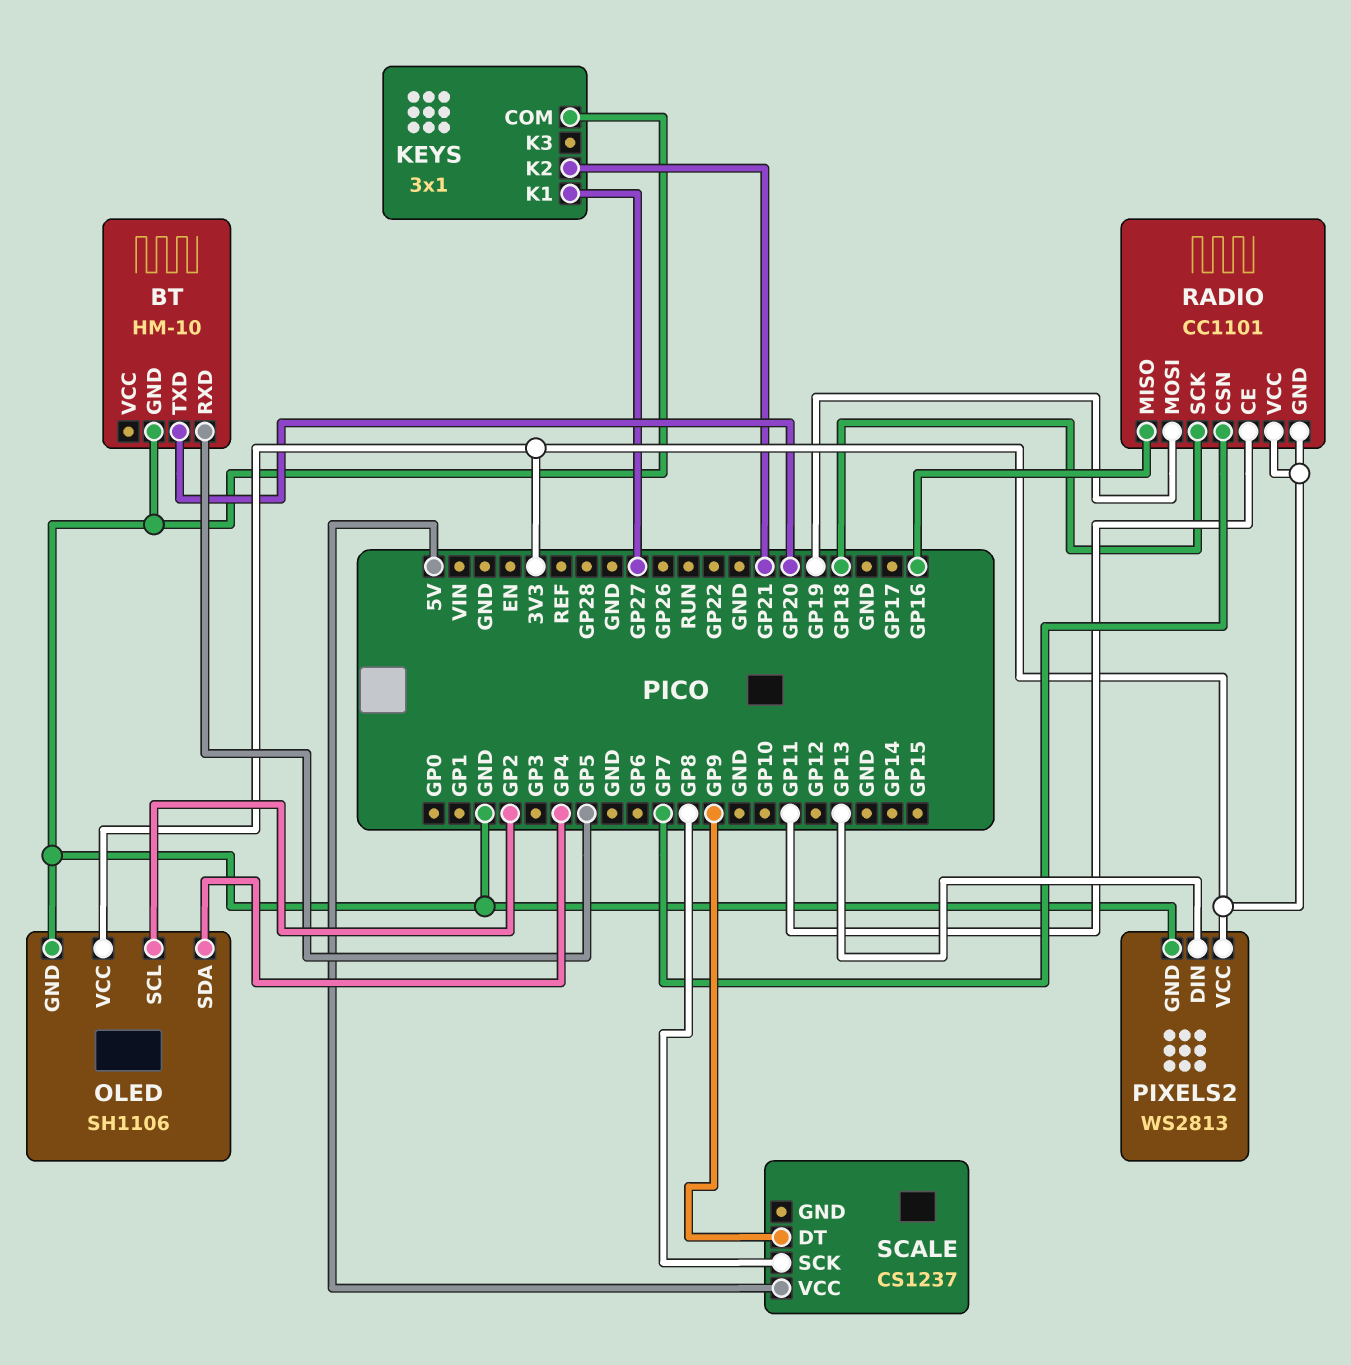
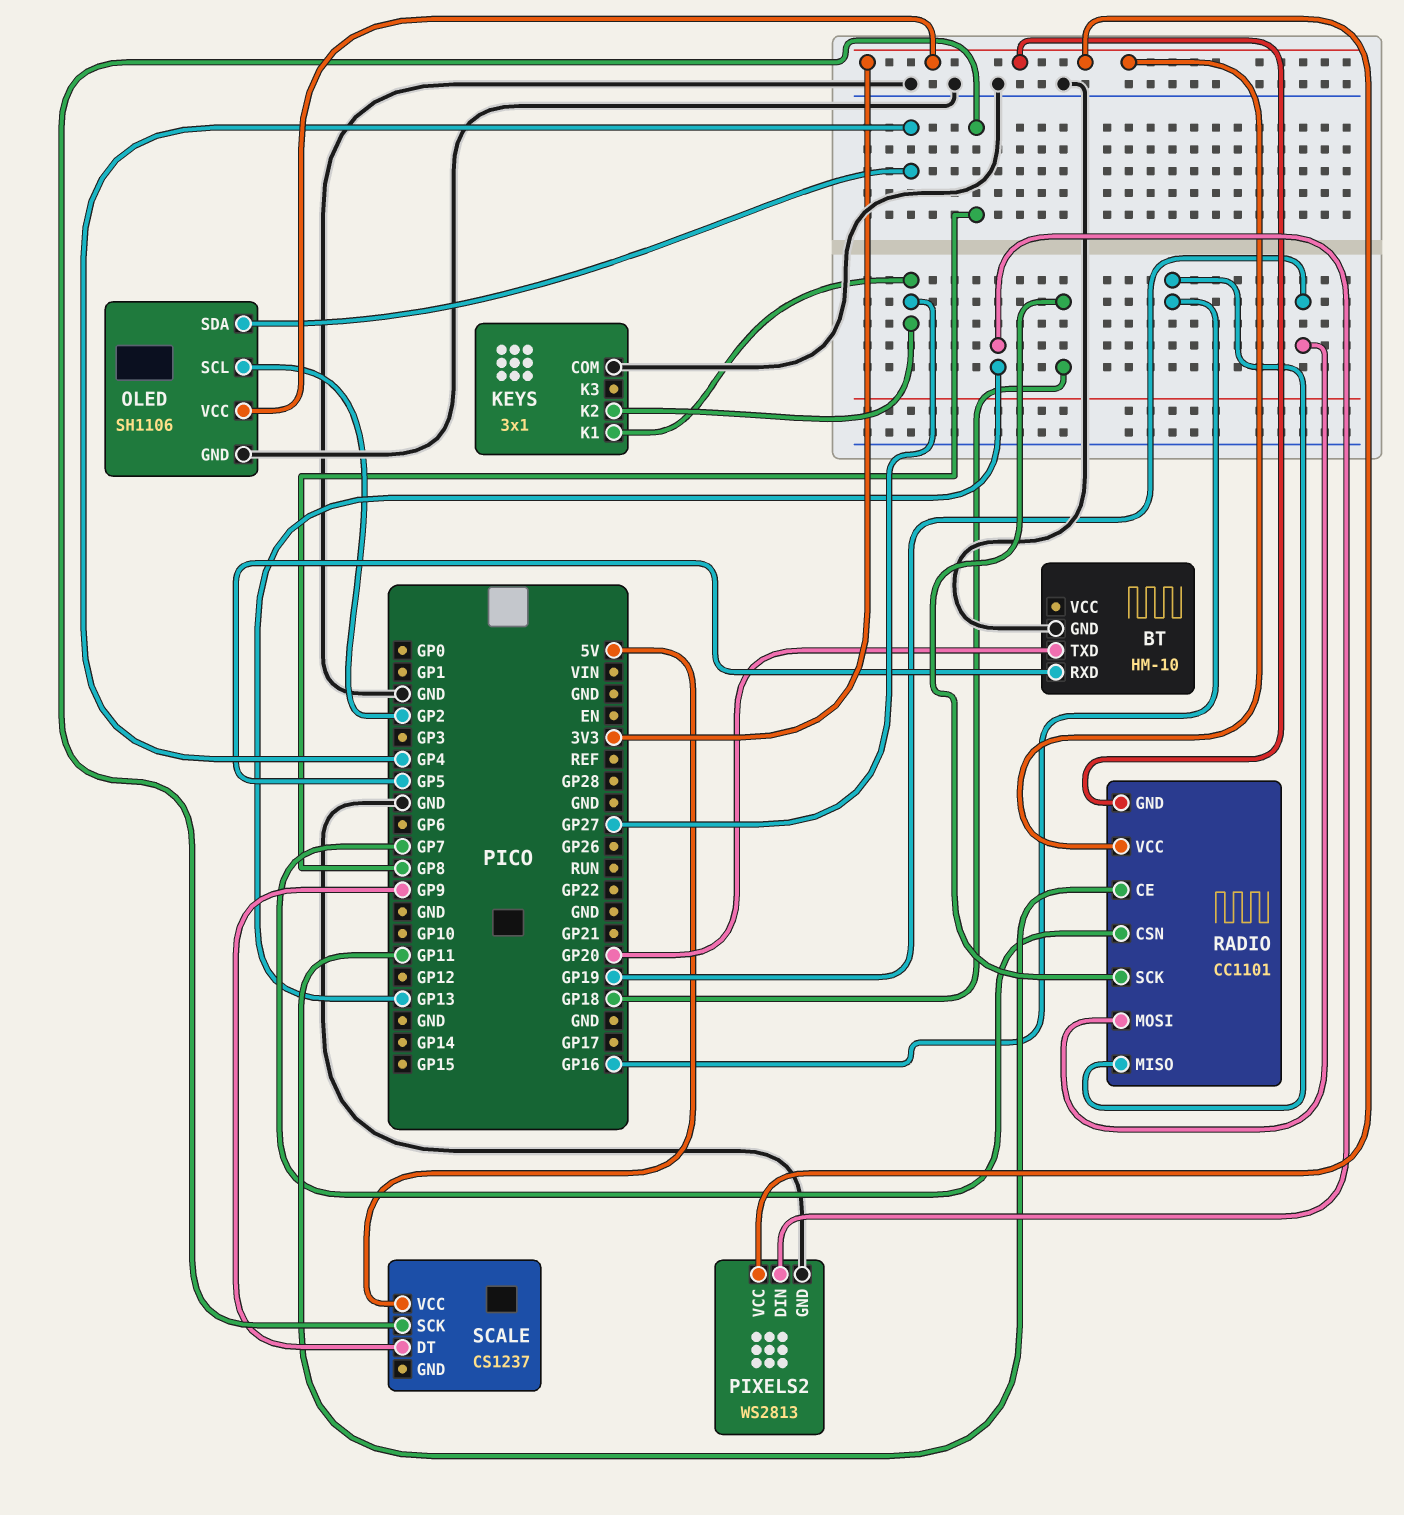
KEYS pin K2: GP21 -> GP27

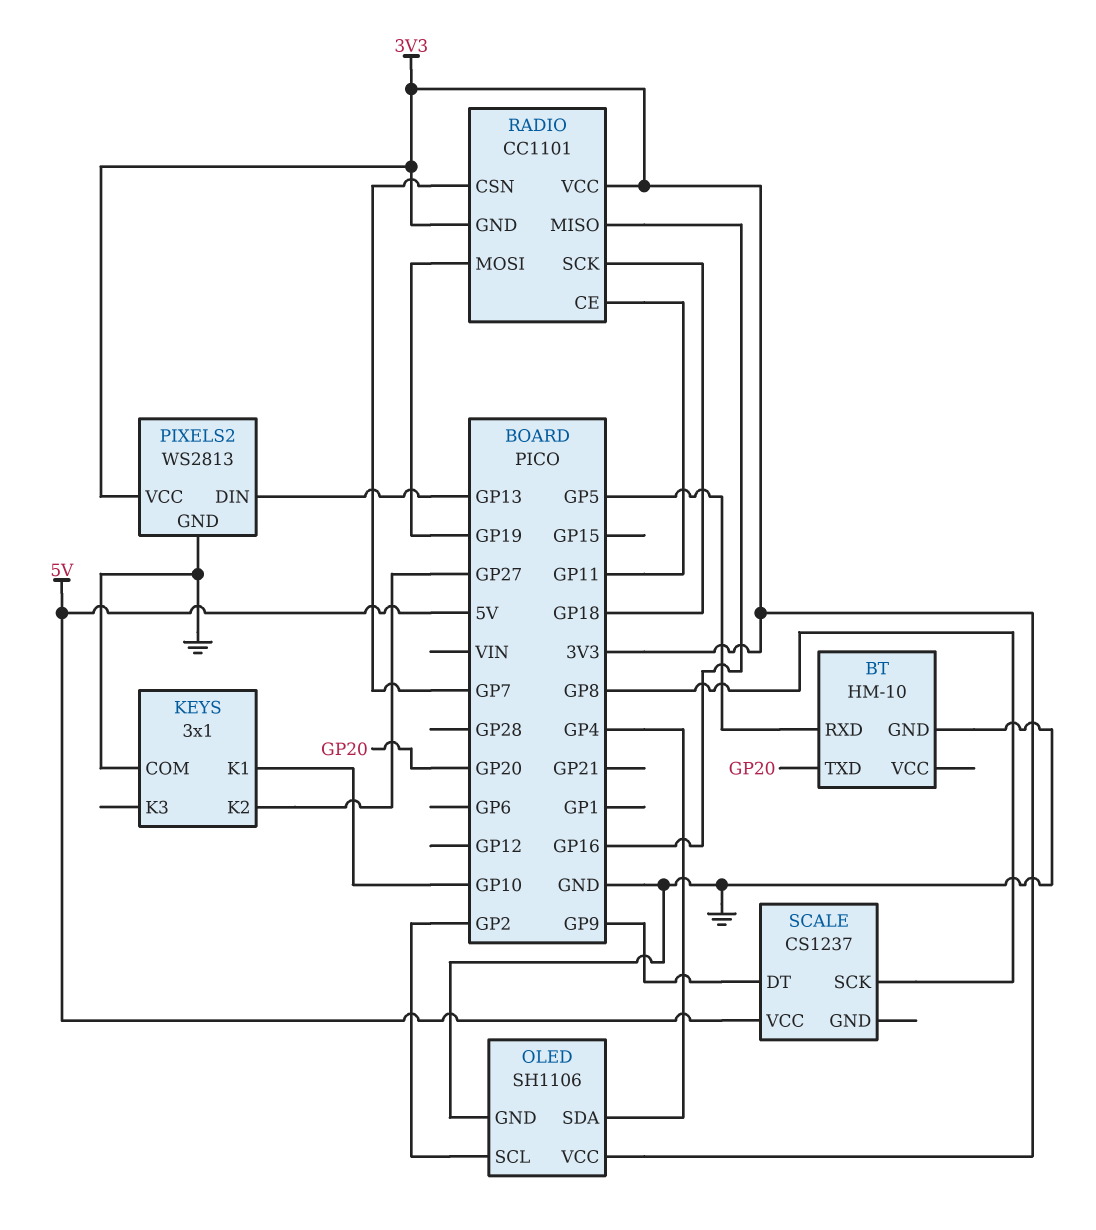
KEYS pin K1: GP27 -> GP10

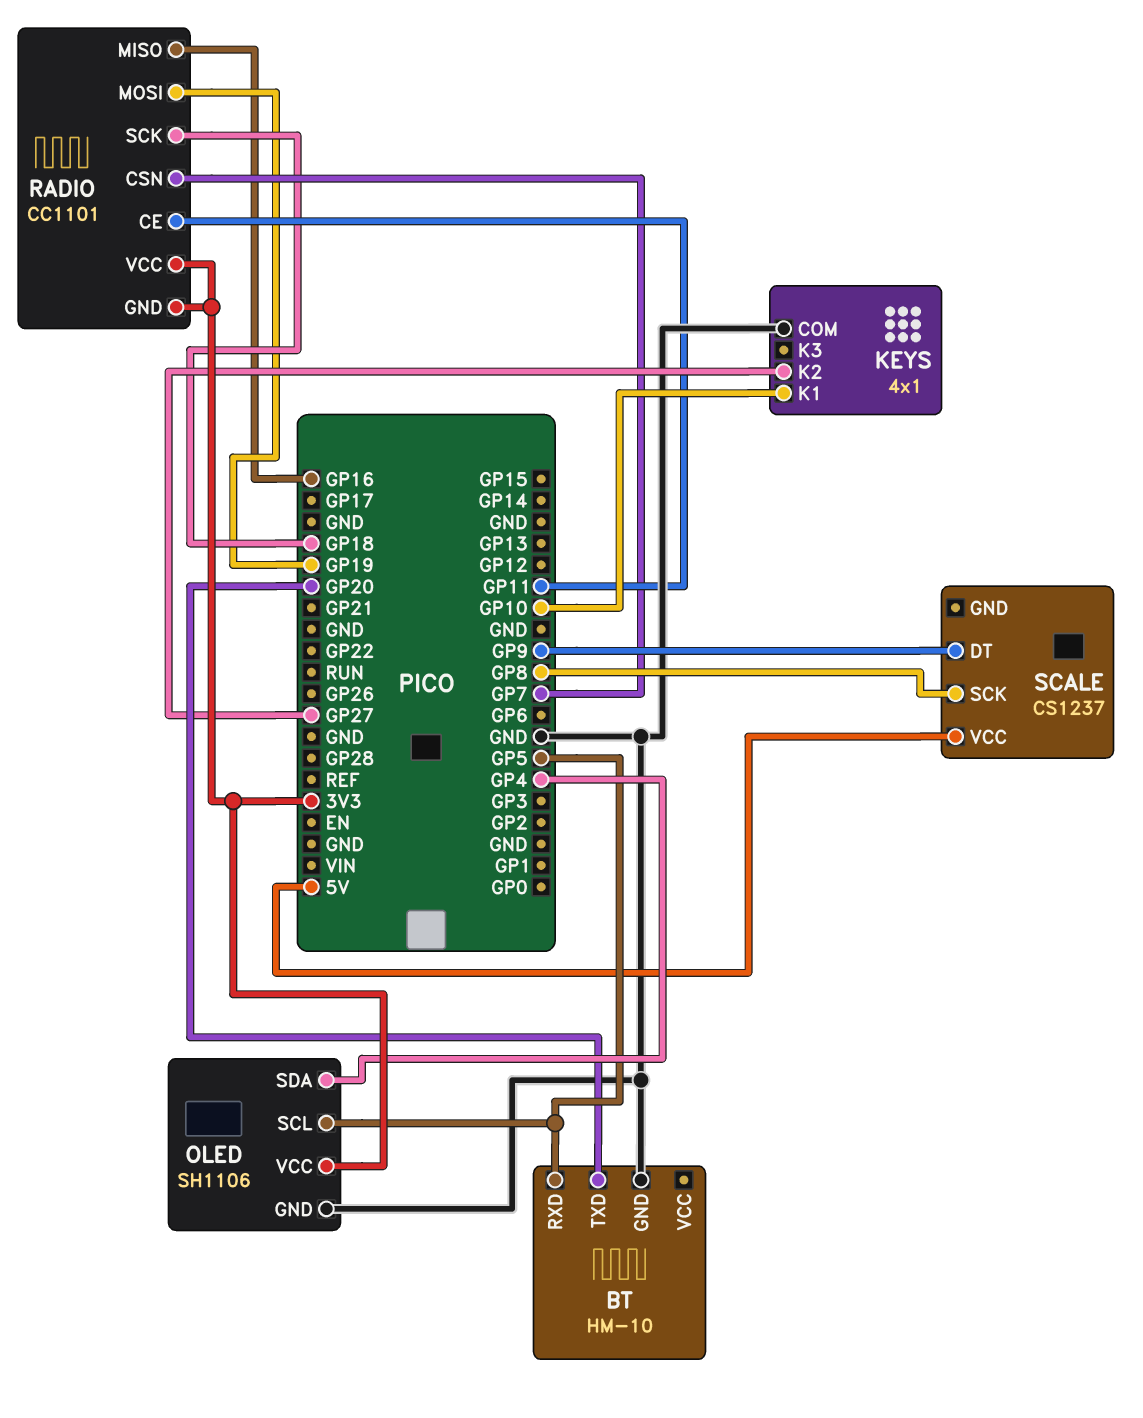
KEYS: 3x1 -> 4x1
OLED pin SCL: GP2 -> GP5
PIXELS2: WS2813 -> none
PIXELS2 pin DIN: GP13 -> none
PIXELS2 pin GND: GND -> none
PIXELS2 pin VCC: 3V3 -> none

